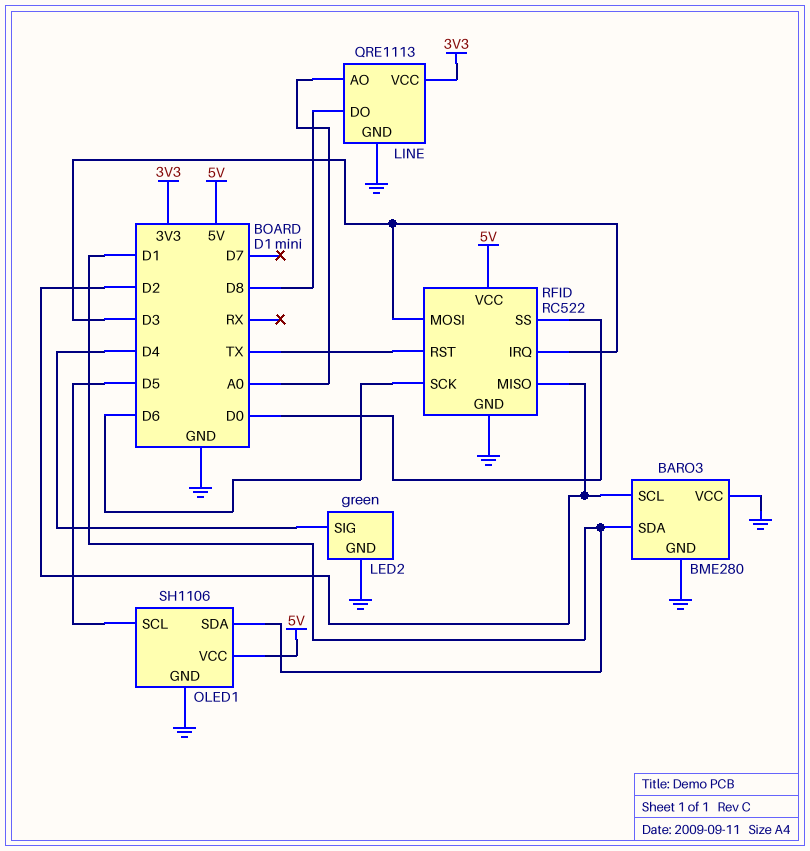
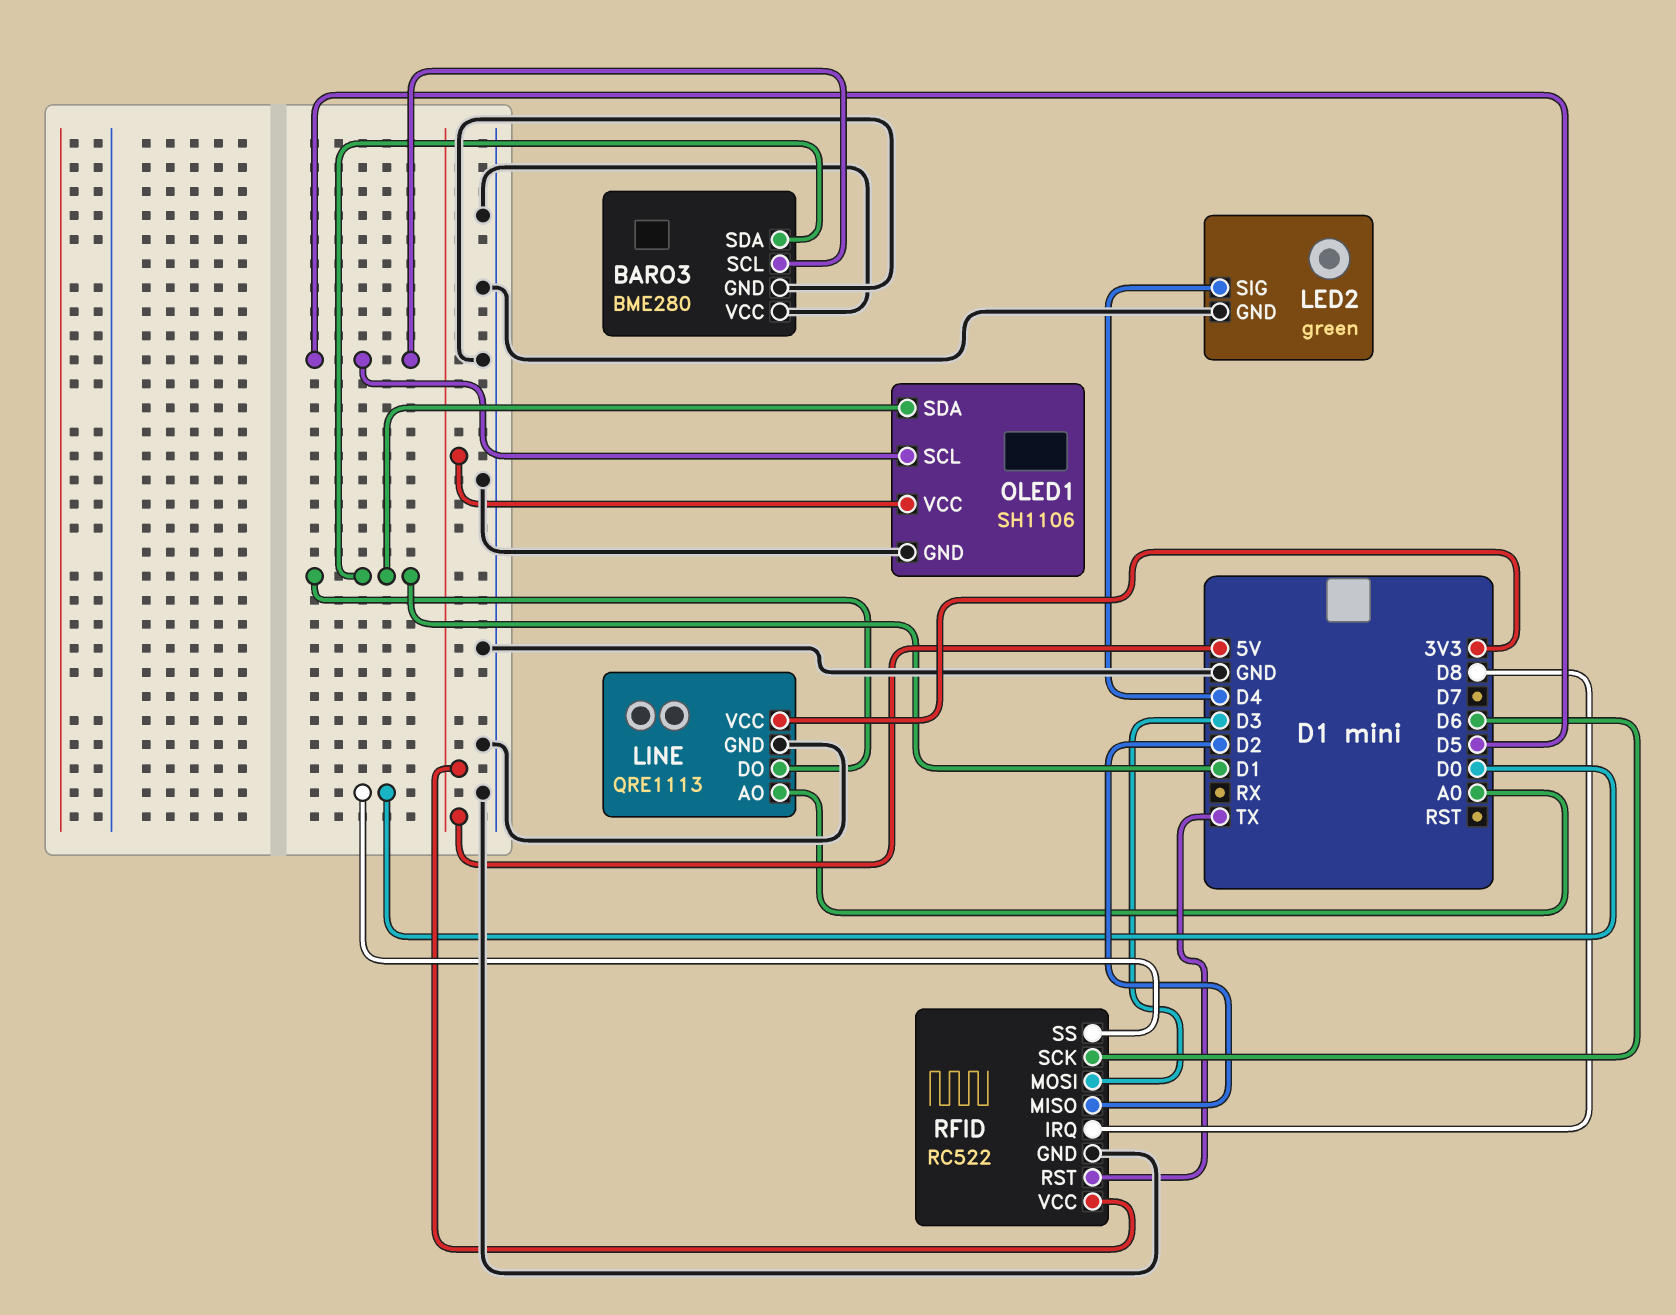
BARO3 pin SCL: D2 -> D5
LINE pin DO: D8 -> D1
RFID pin IRQ: D3 -> D8

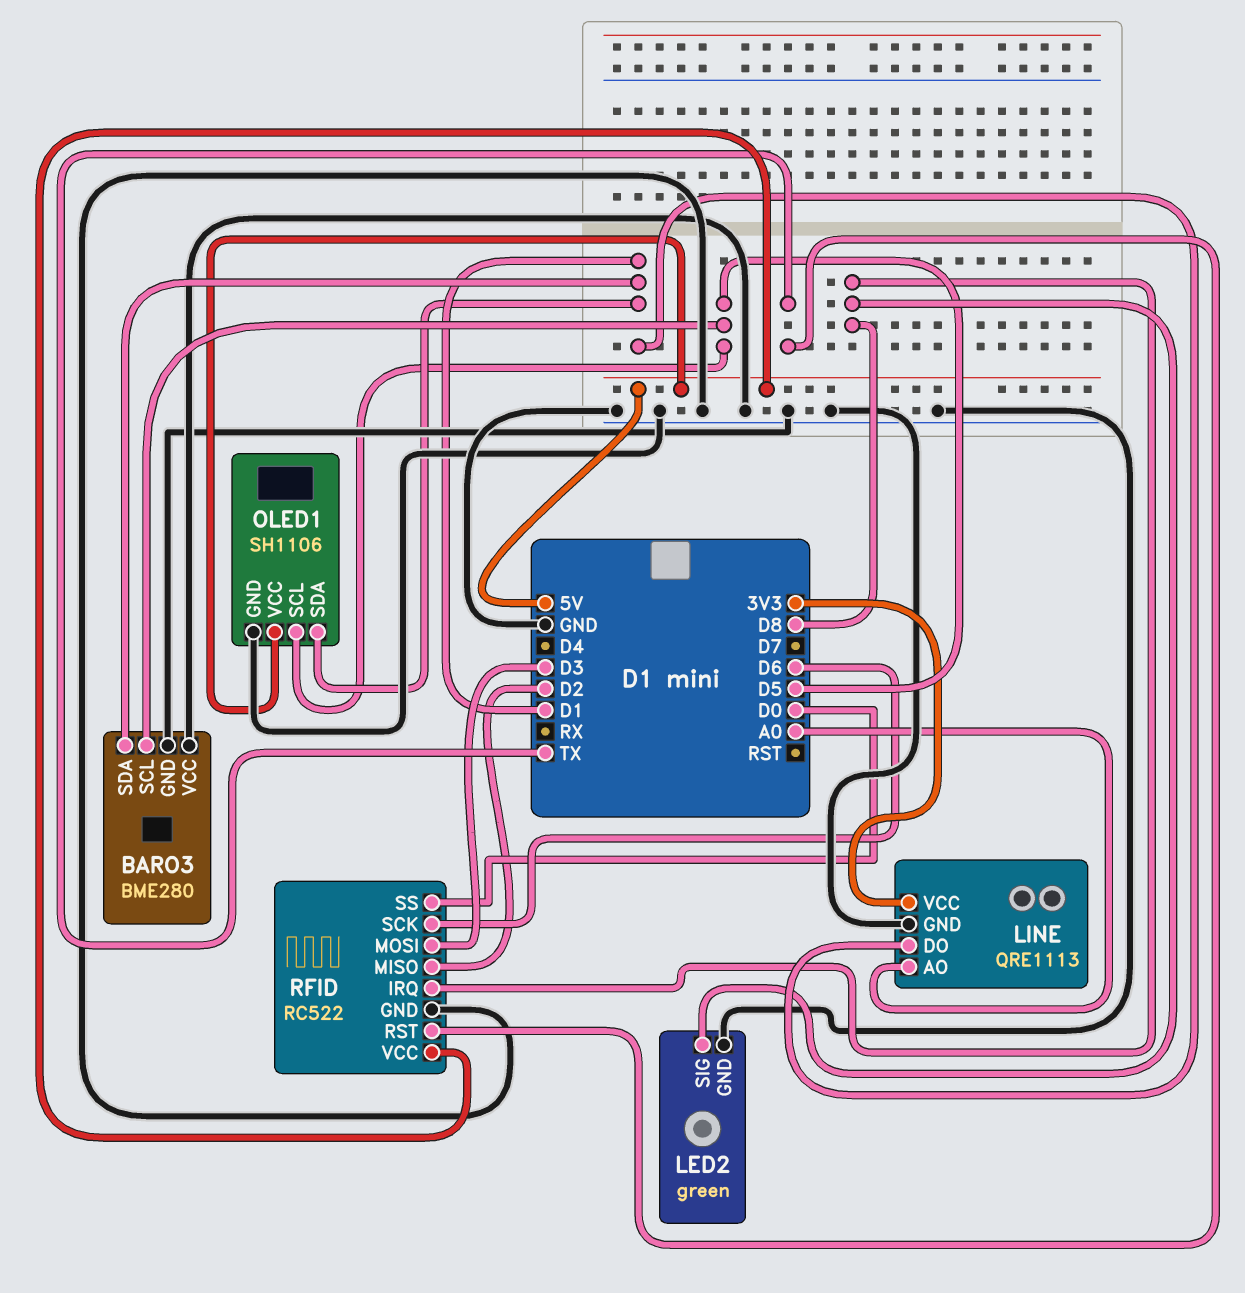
LED2 pin SIG: D4 -> D8

